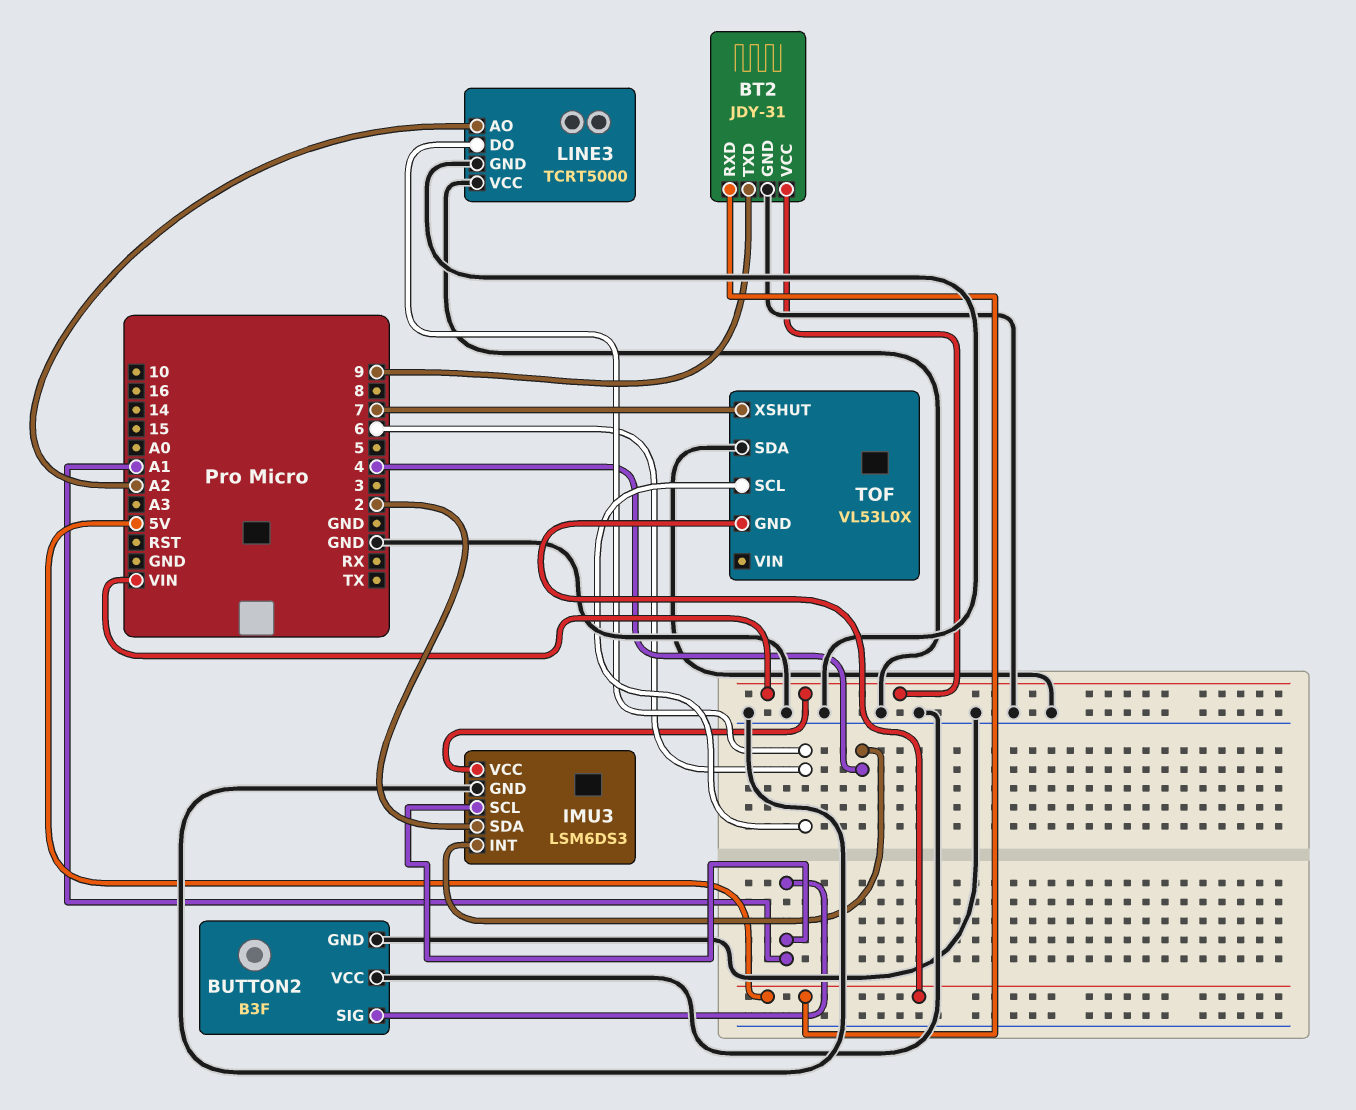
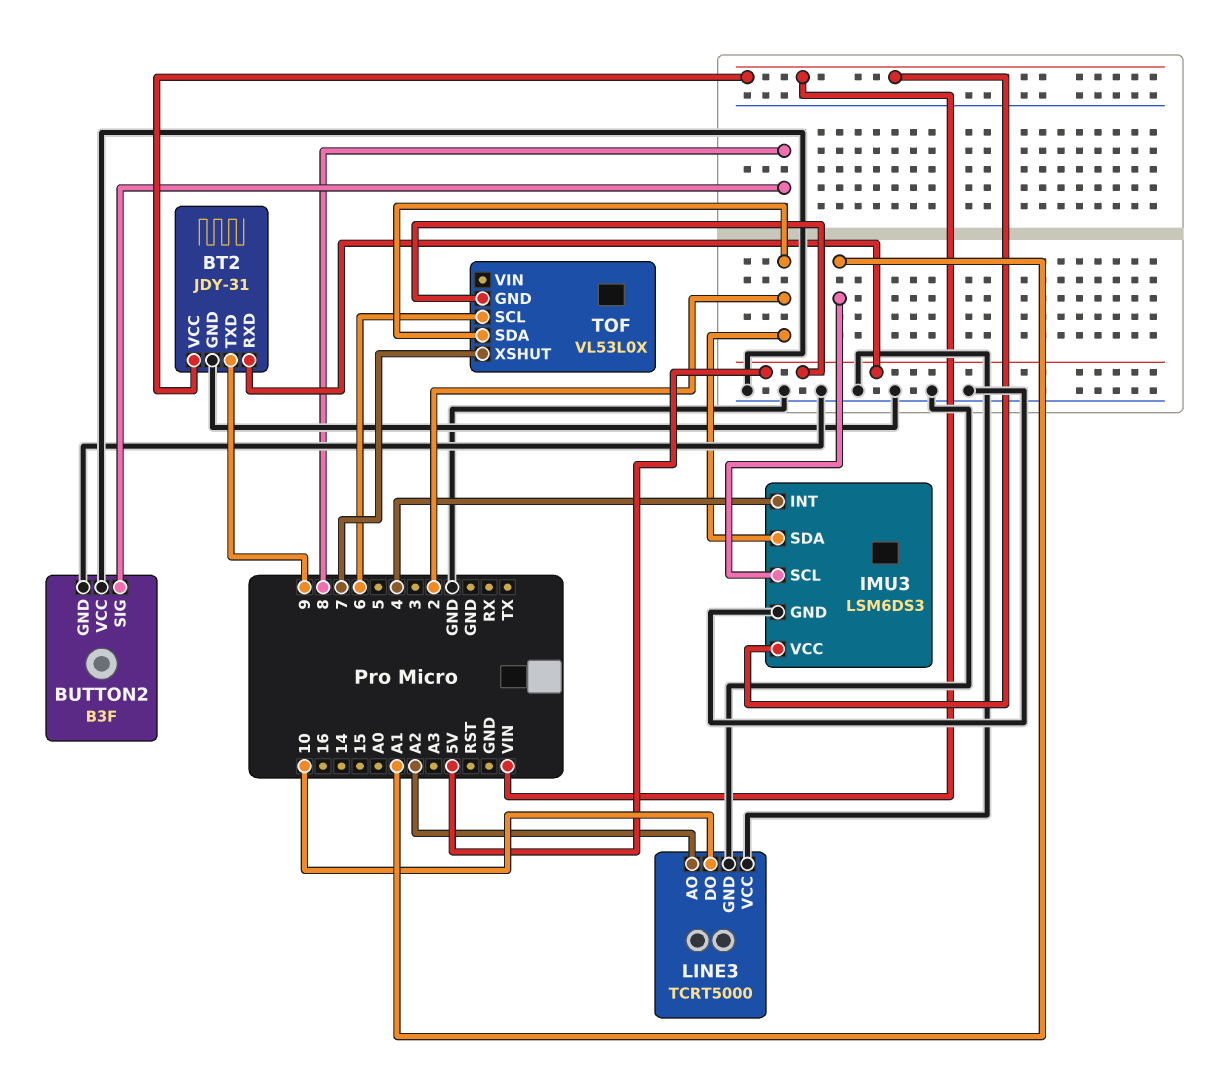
BUTTON2 pin SIG: A1 -> 8
LINE3 pin DO: 6 -> 10
TOF pin SDA: GND -> 2

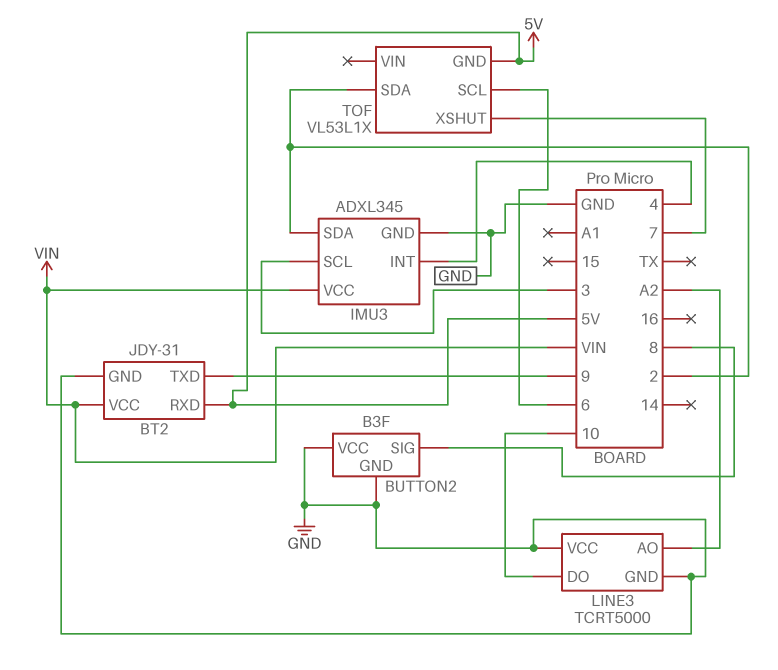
IMU3: LSM6DS3 -> ADXL345
IMU3 pin SCL: A1 -> 3
TOF: VL53L0X -> VL53L1X

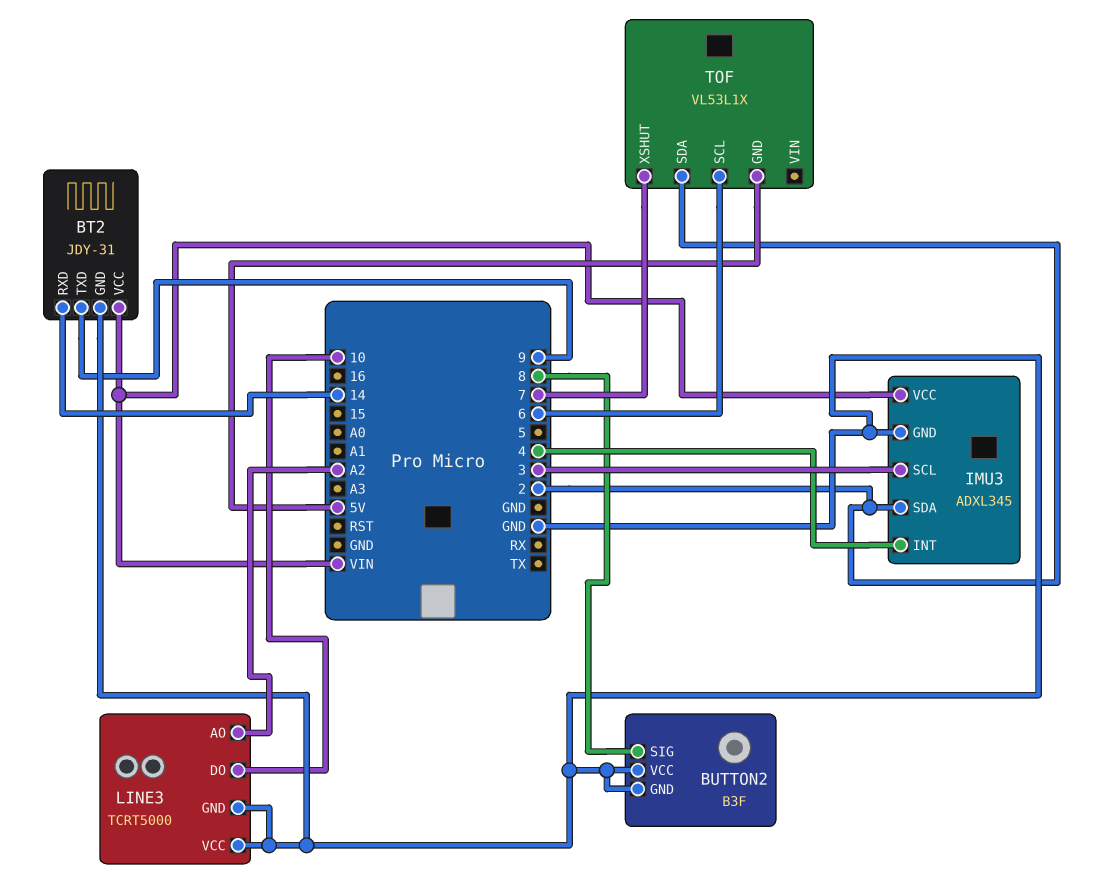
BT2 pin RXD: 5V -> 14

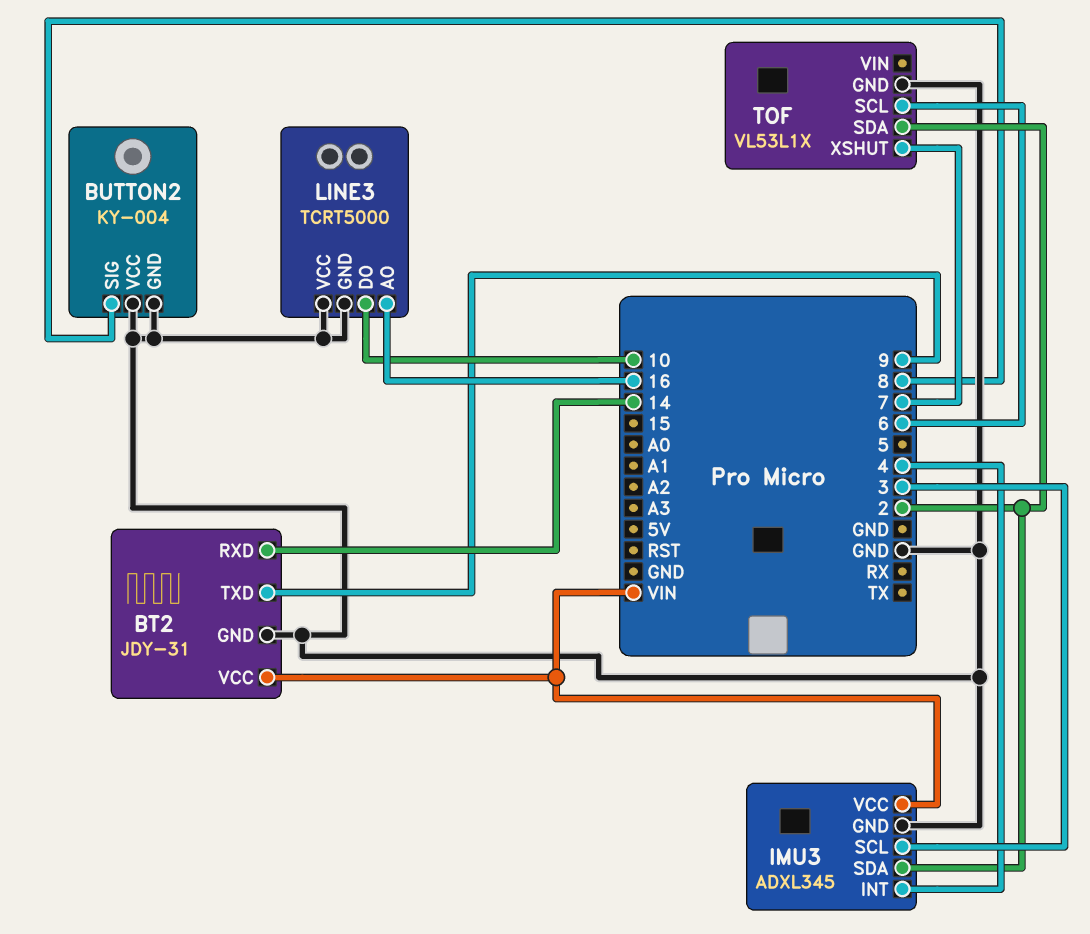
BUTTON2: B3F -> KY-004
LINE3 pin AO: A2 -> 16
TOF pin GND: 5V -> GND

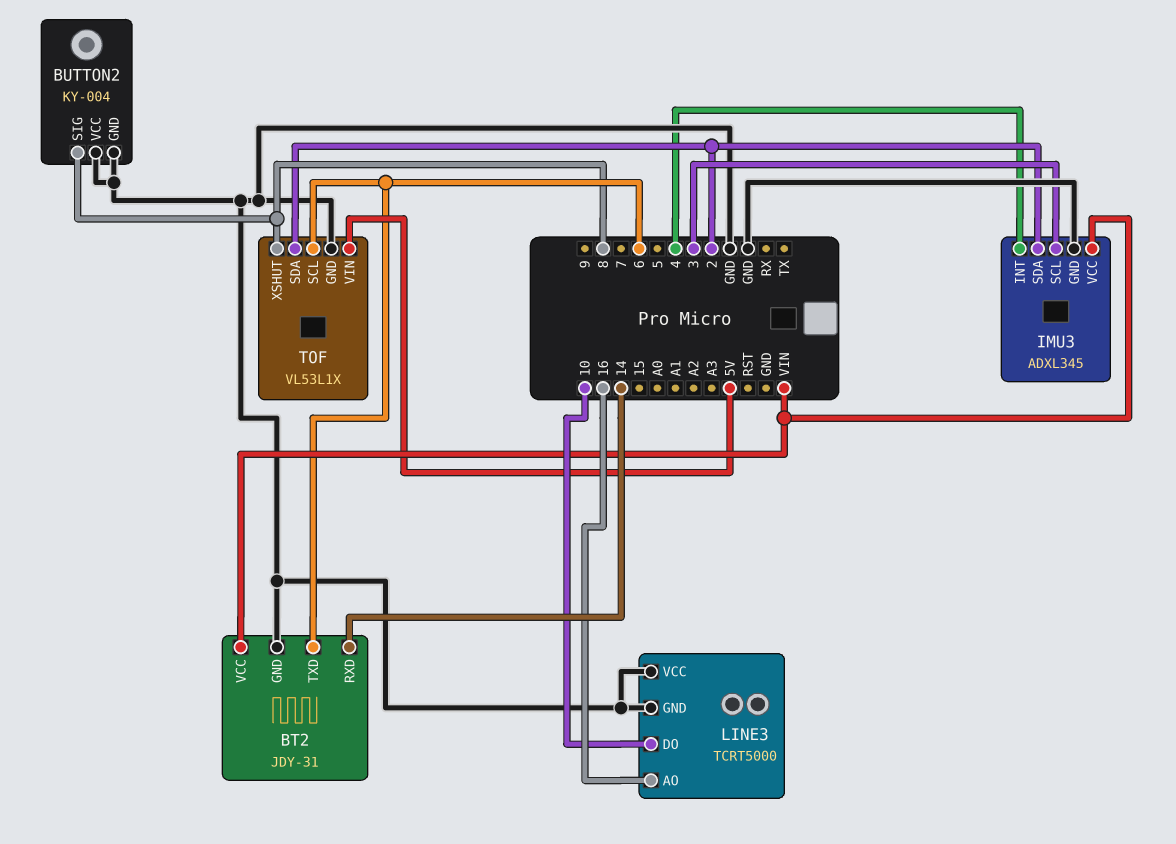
BT2 pin TXD: 9 -> 6
TOF pin VIN: none -> 5V
TOF pin XSHUT: 7 -> 8

